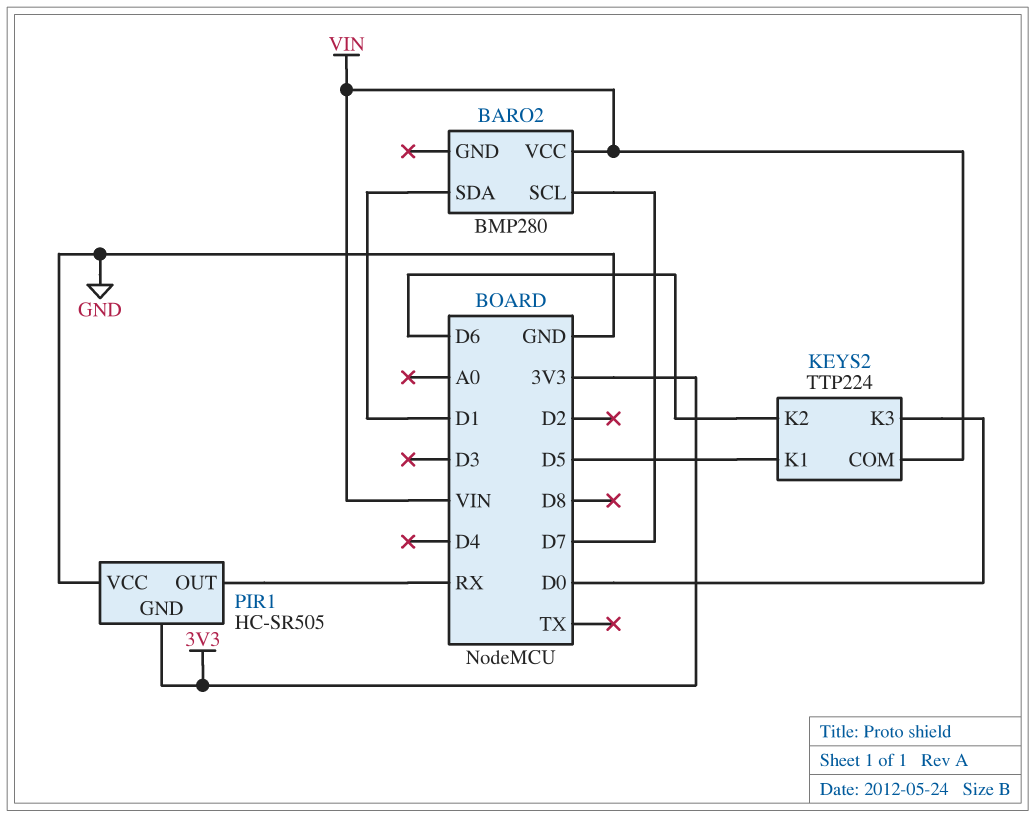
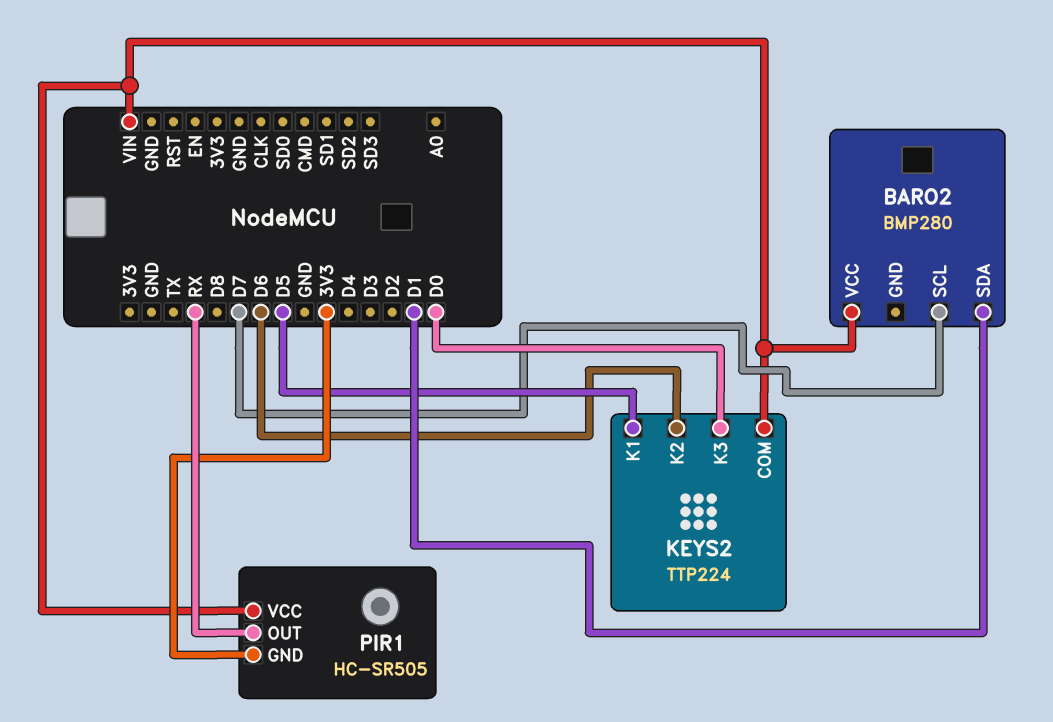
PIR1 pin VCC: GND -> VIN

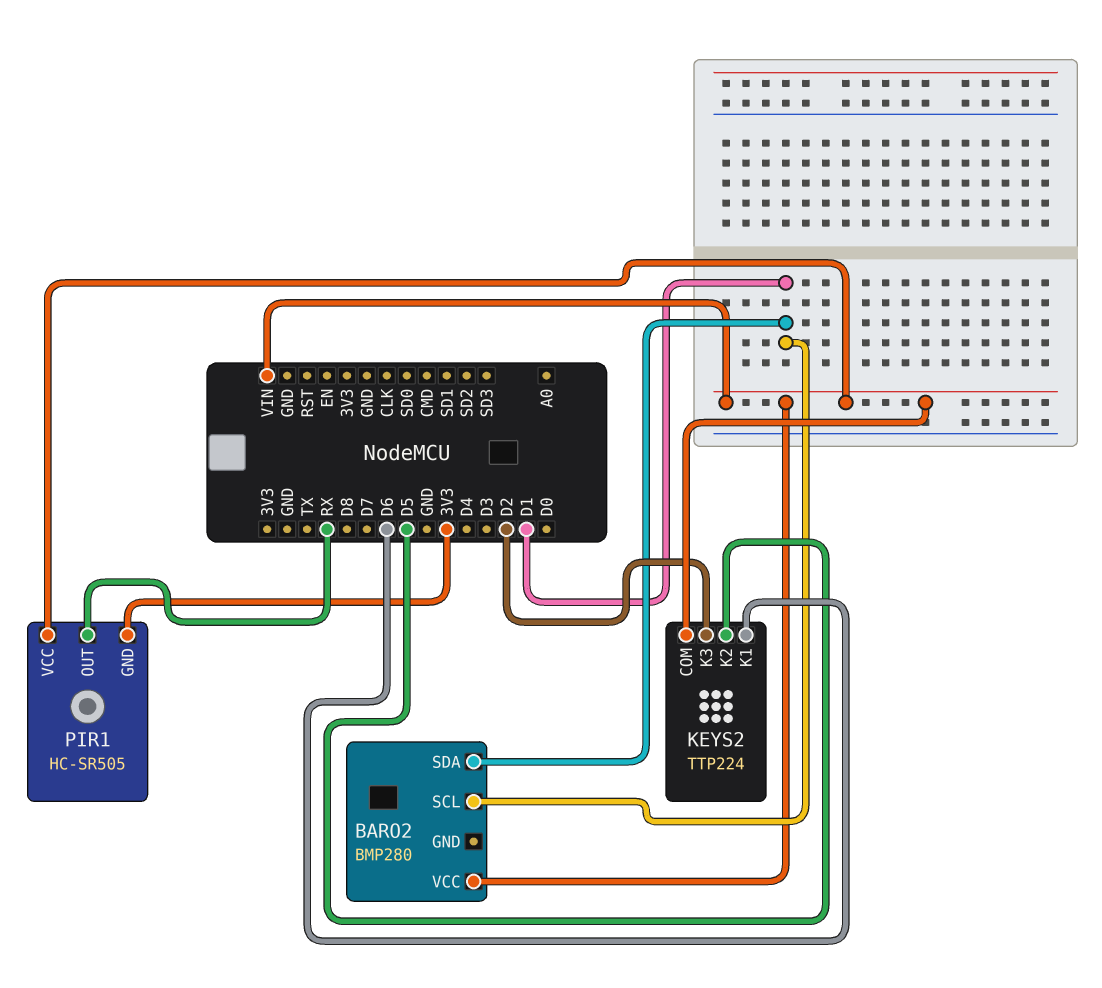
BARO2 pin SCL: D7 -> D1
KEYS2 pin K1: D5 -> D6
KEYS2 pin K2: D6 -> D5
KEYS2 pin K3: D0 -> D2

